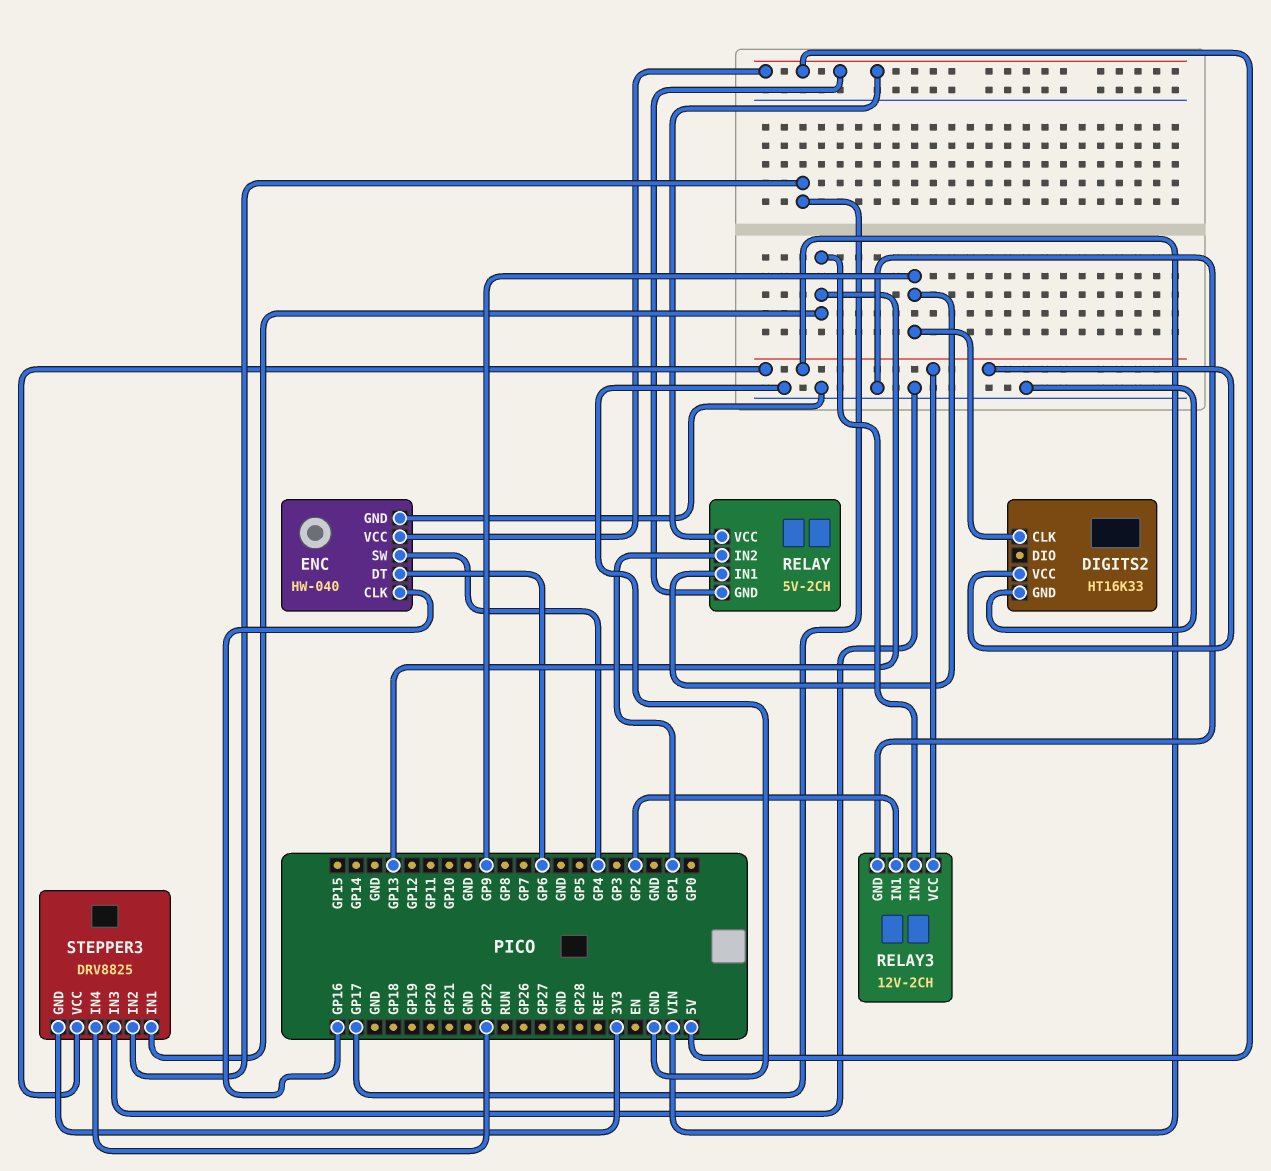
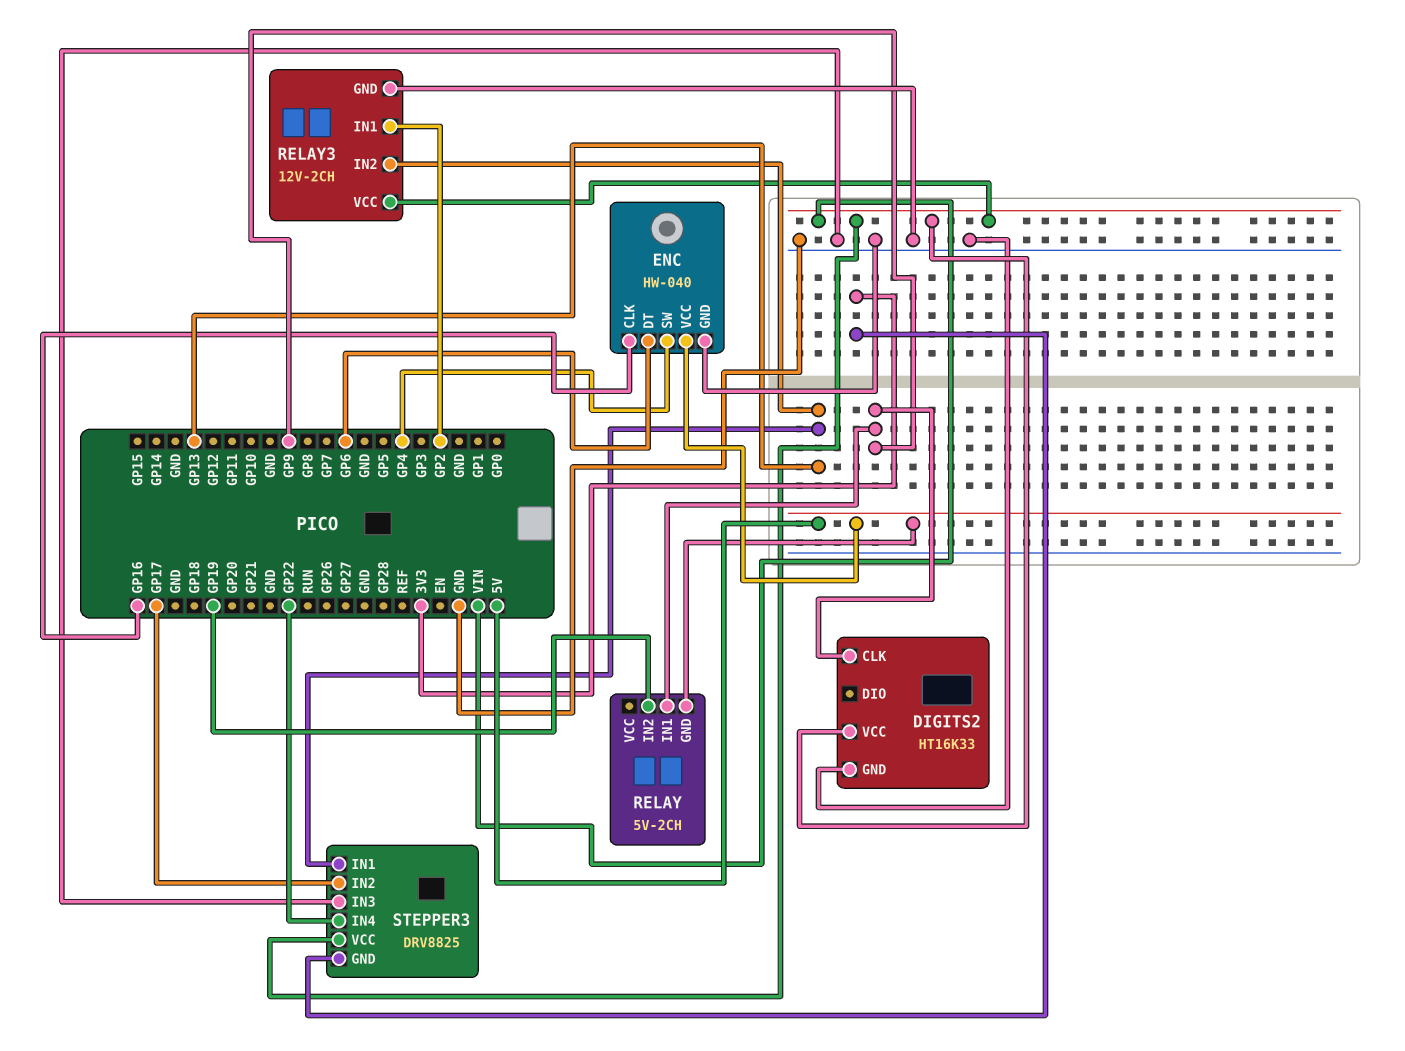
RELAY pin IN2: GP1 -> GP19
RELAY pin VCC: 5V -> none

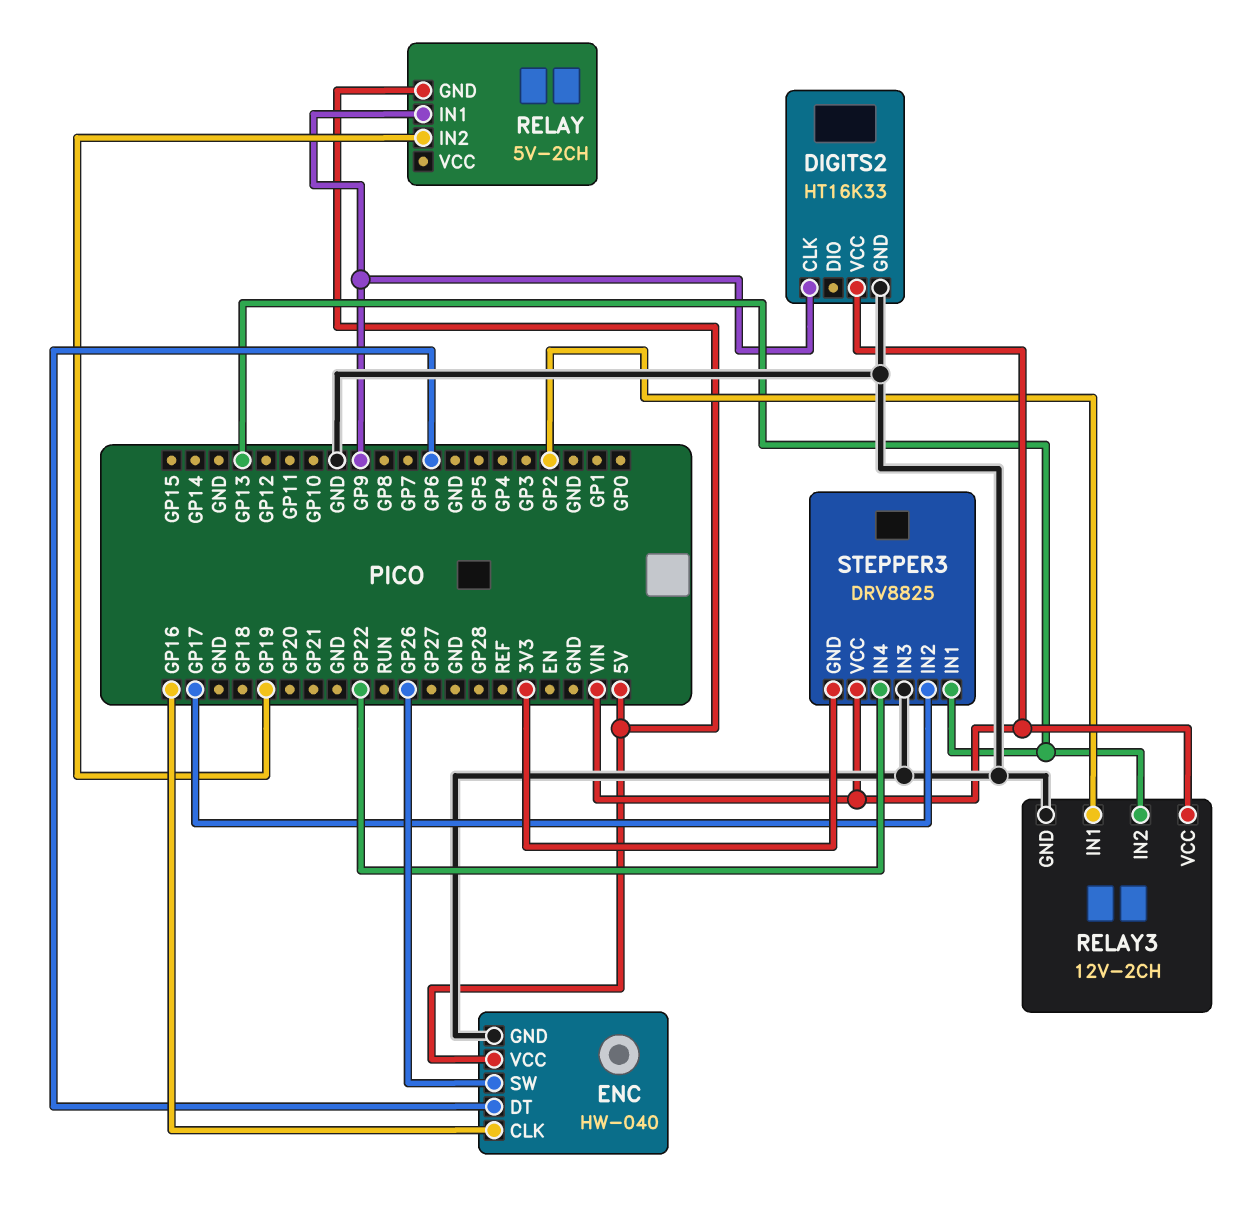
ENC pin SW: GP4 -> GP26

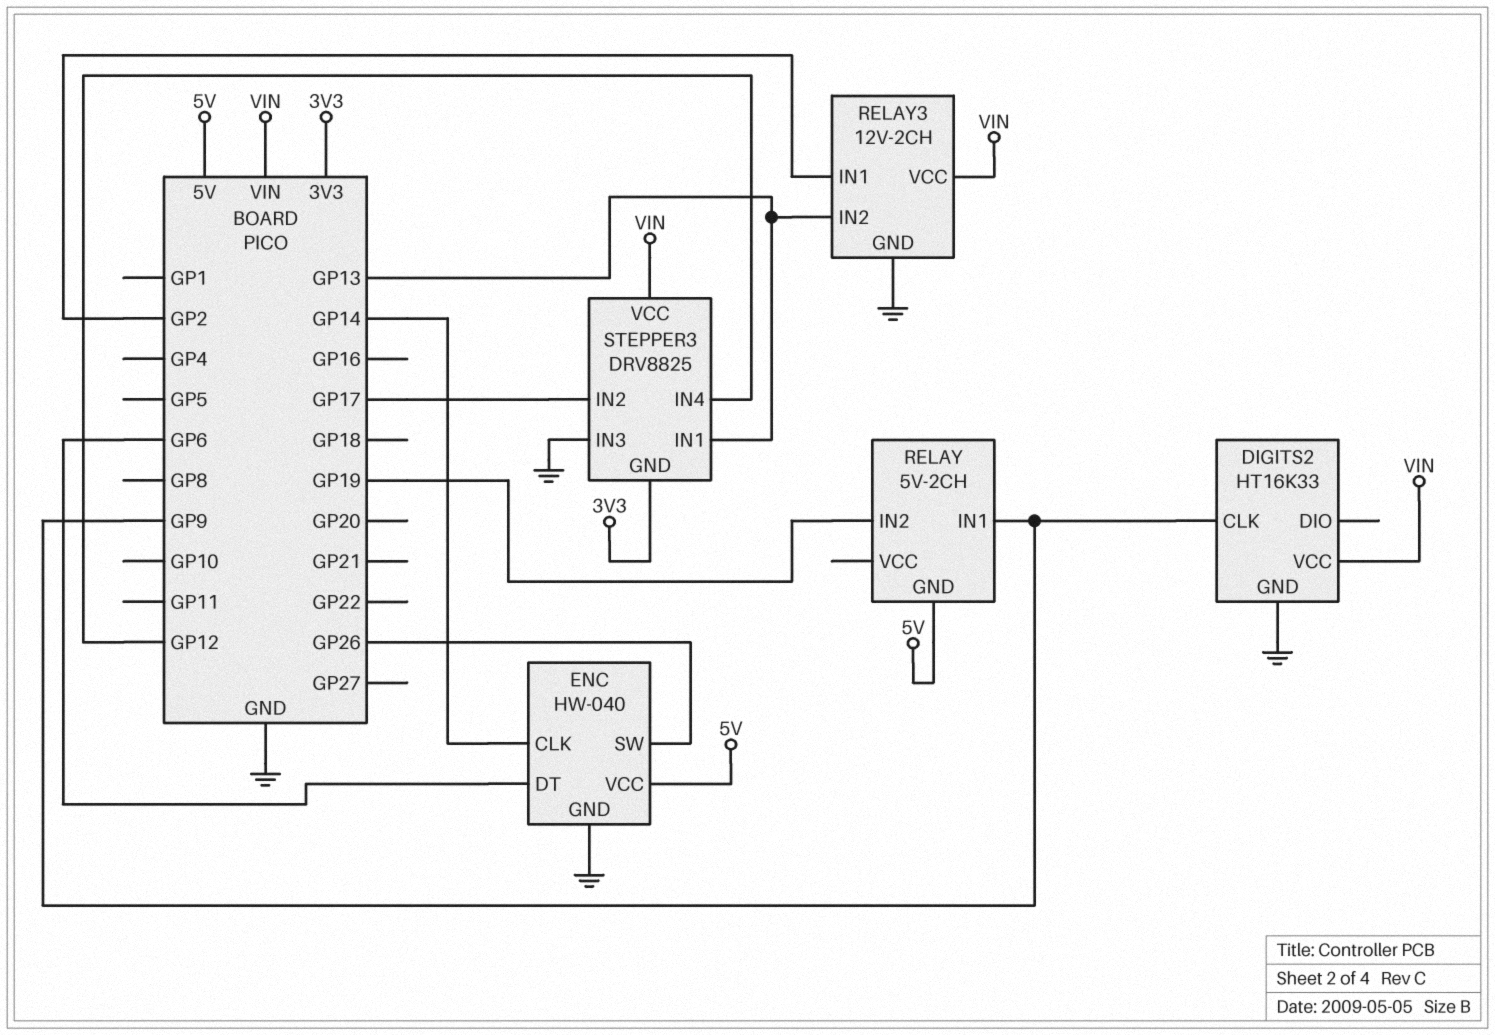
ENC pin CLK: GP16 -> GP14
STEPPER3 pin IN4: GP22 -> GP12

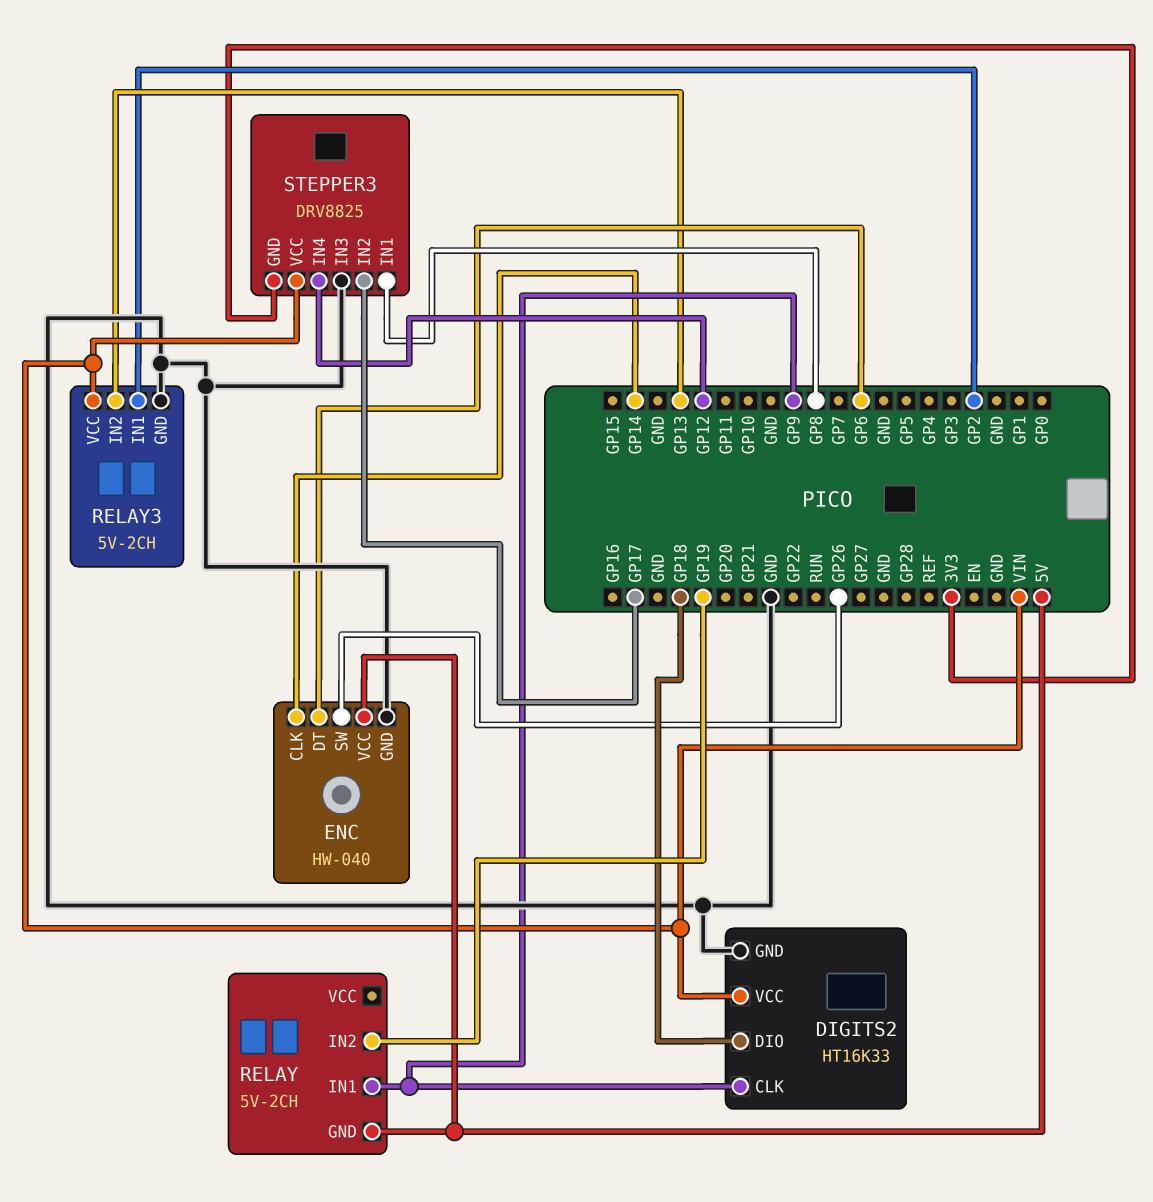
DIGITS2 pin DIO: none -> GP18
RELAY3: 12V-2CH -> 5V-2CH
STEPPER3 pin IN1: GP13 -> GP8

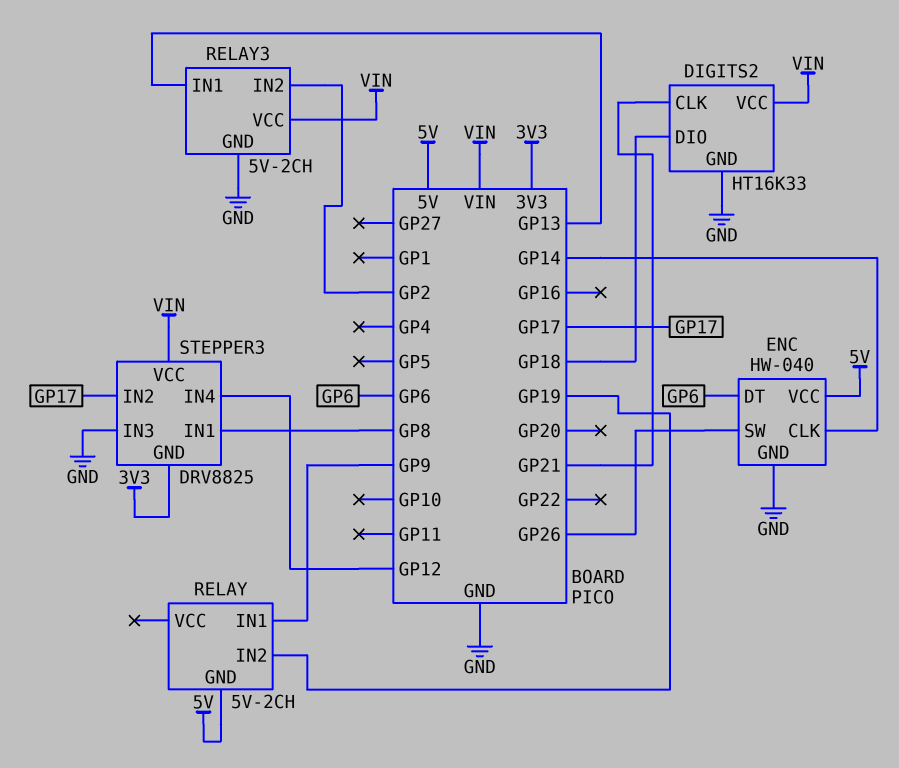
DIGITS2 pin CLK: GP9 -> GP21
RELAY3 pin IN1: GP2 -> GP13
RELAY3 pin IN2: GP13 -> GP2

